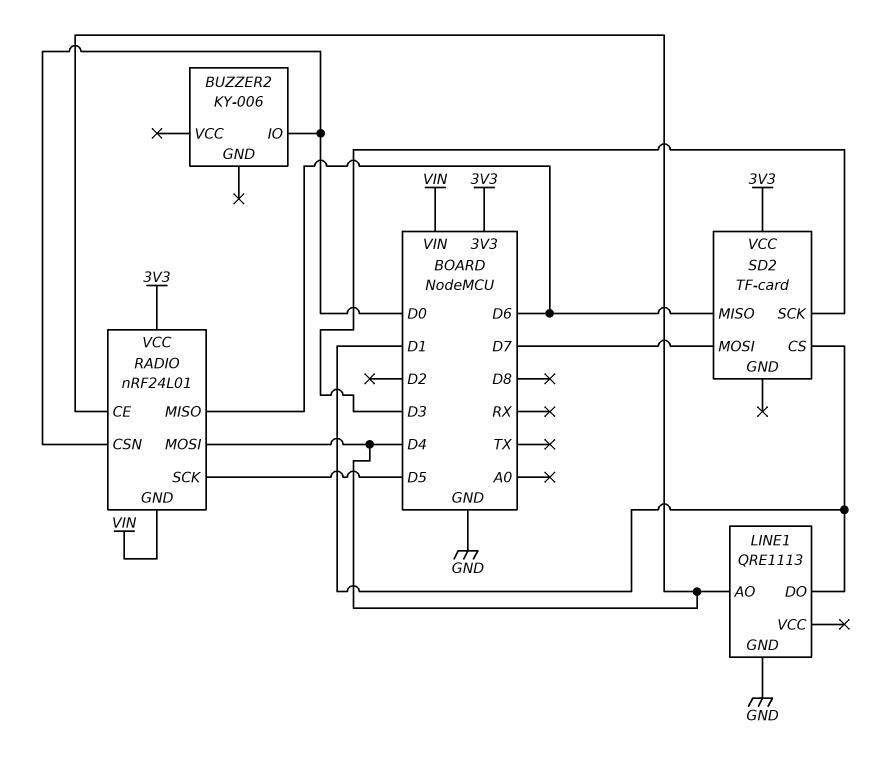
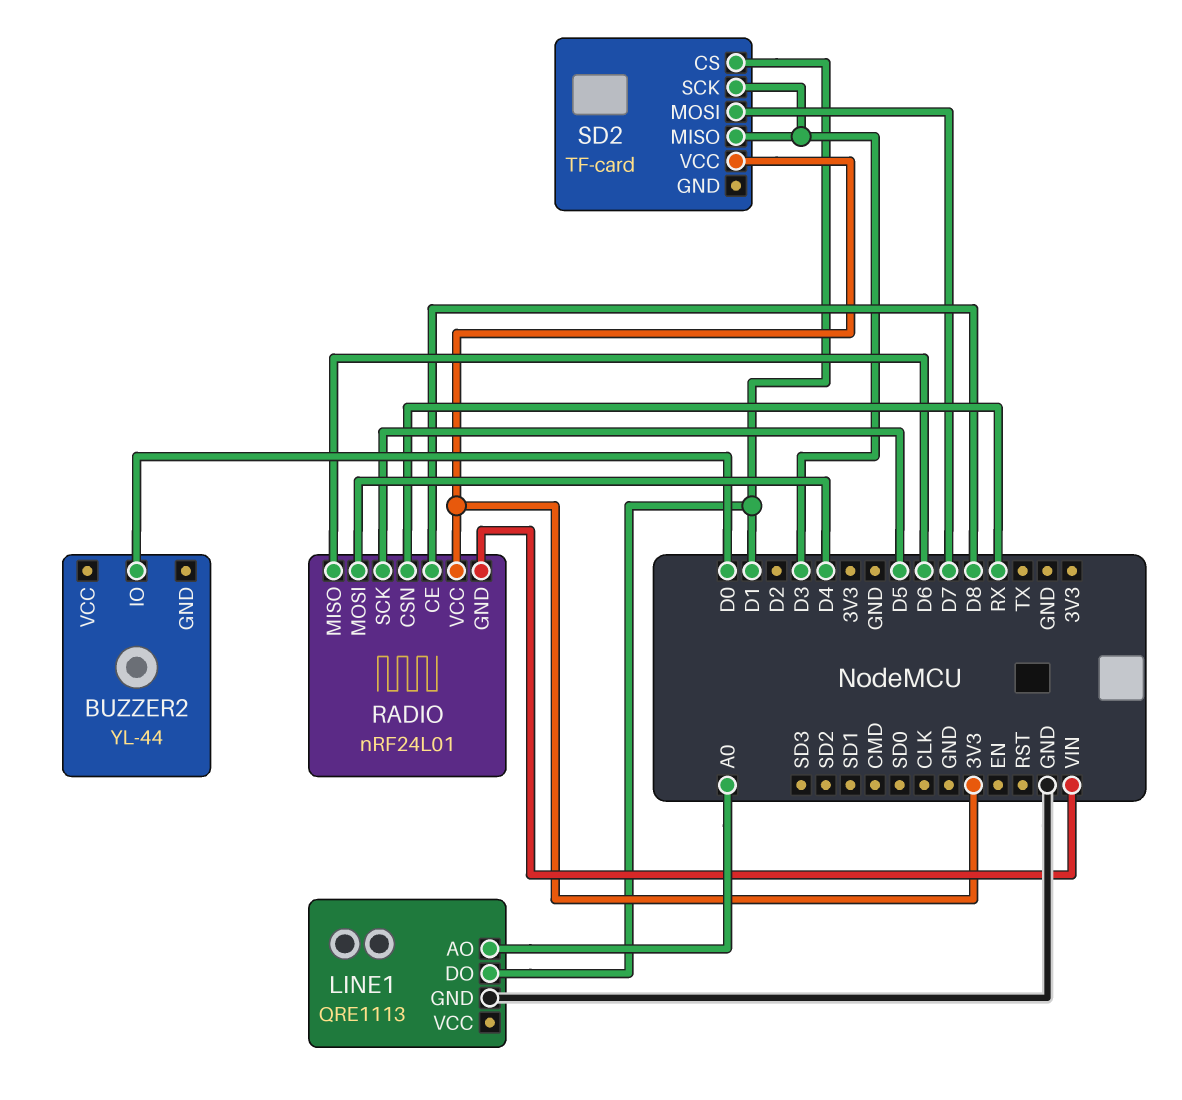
BUZZER2: KY-006 -> YL-44
LINE1 pin AO: D4 -> A0
RADIO pin CE: D4 -> D8
RADIO pin CSN: D0 -> RX
SD2 pin MISO: D6 -> D3

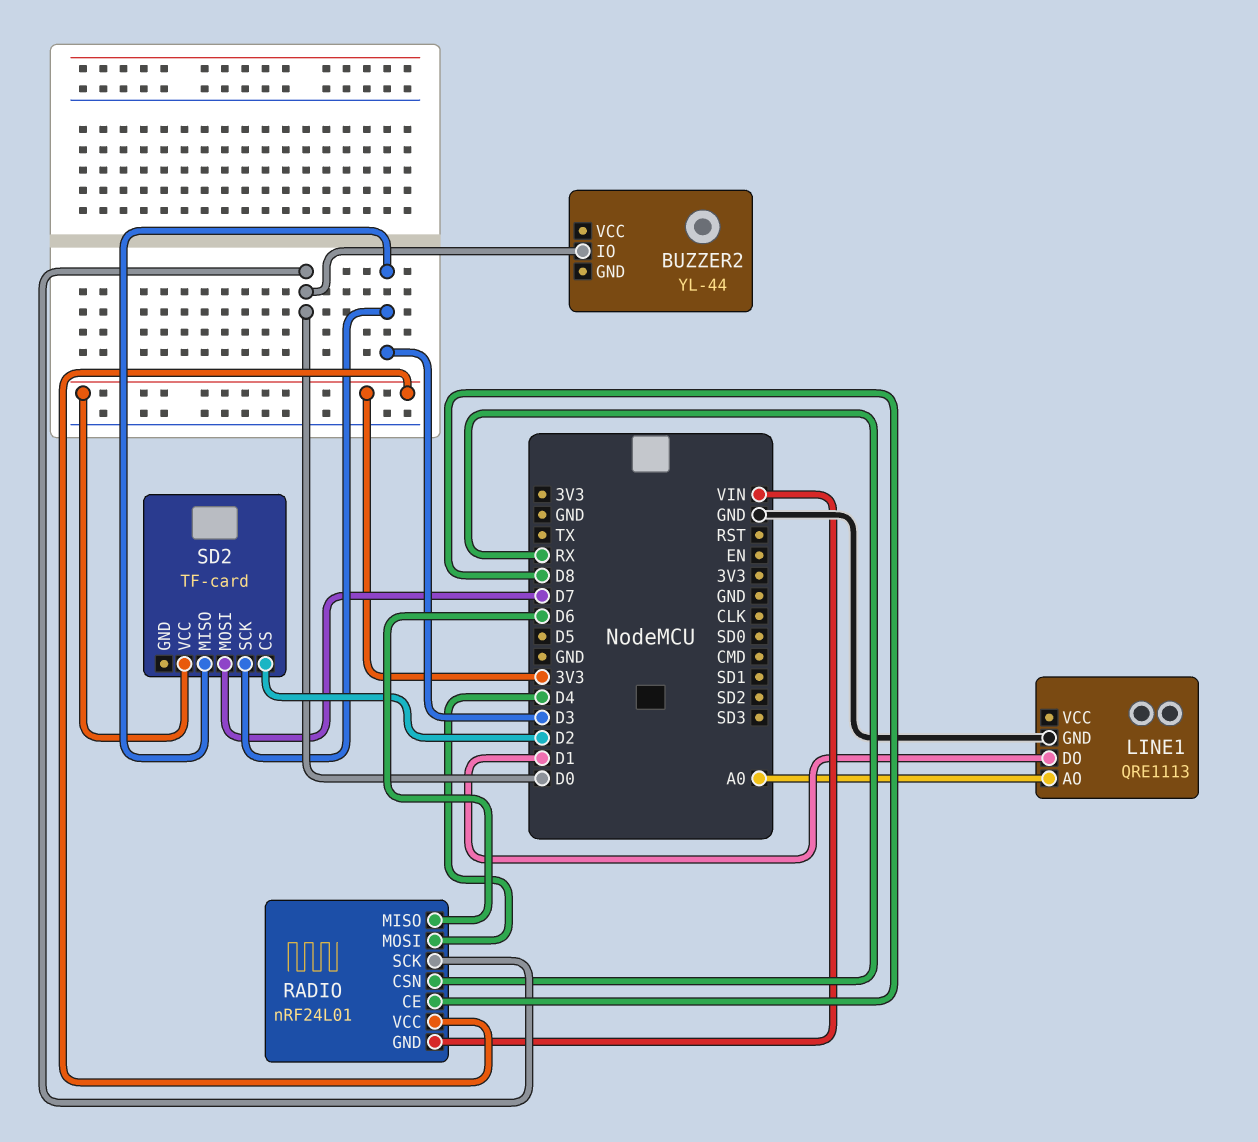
RADIO pin SCK: D5 -> D0
SD2 pin CS: D1 -> D2

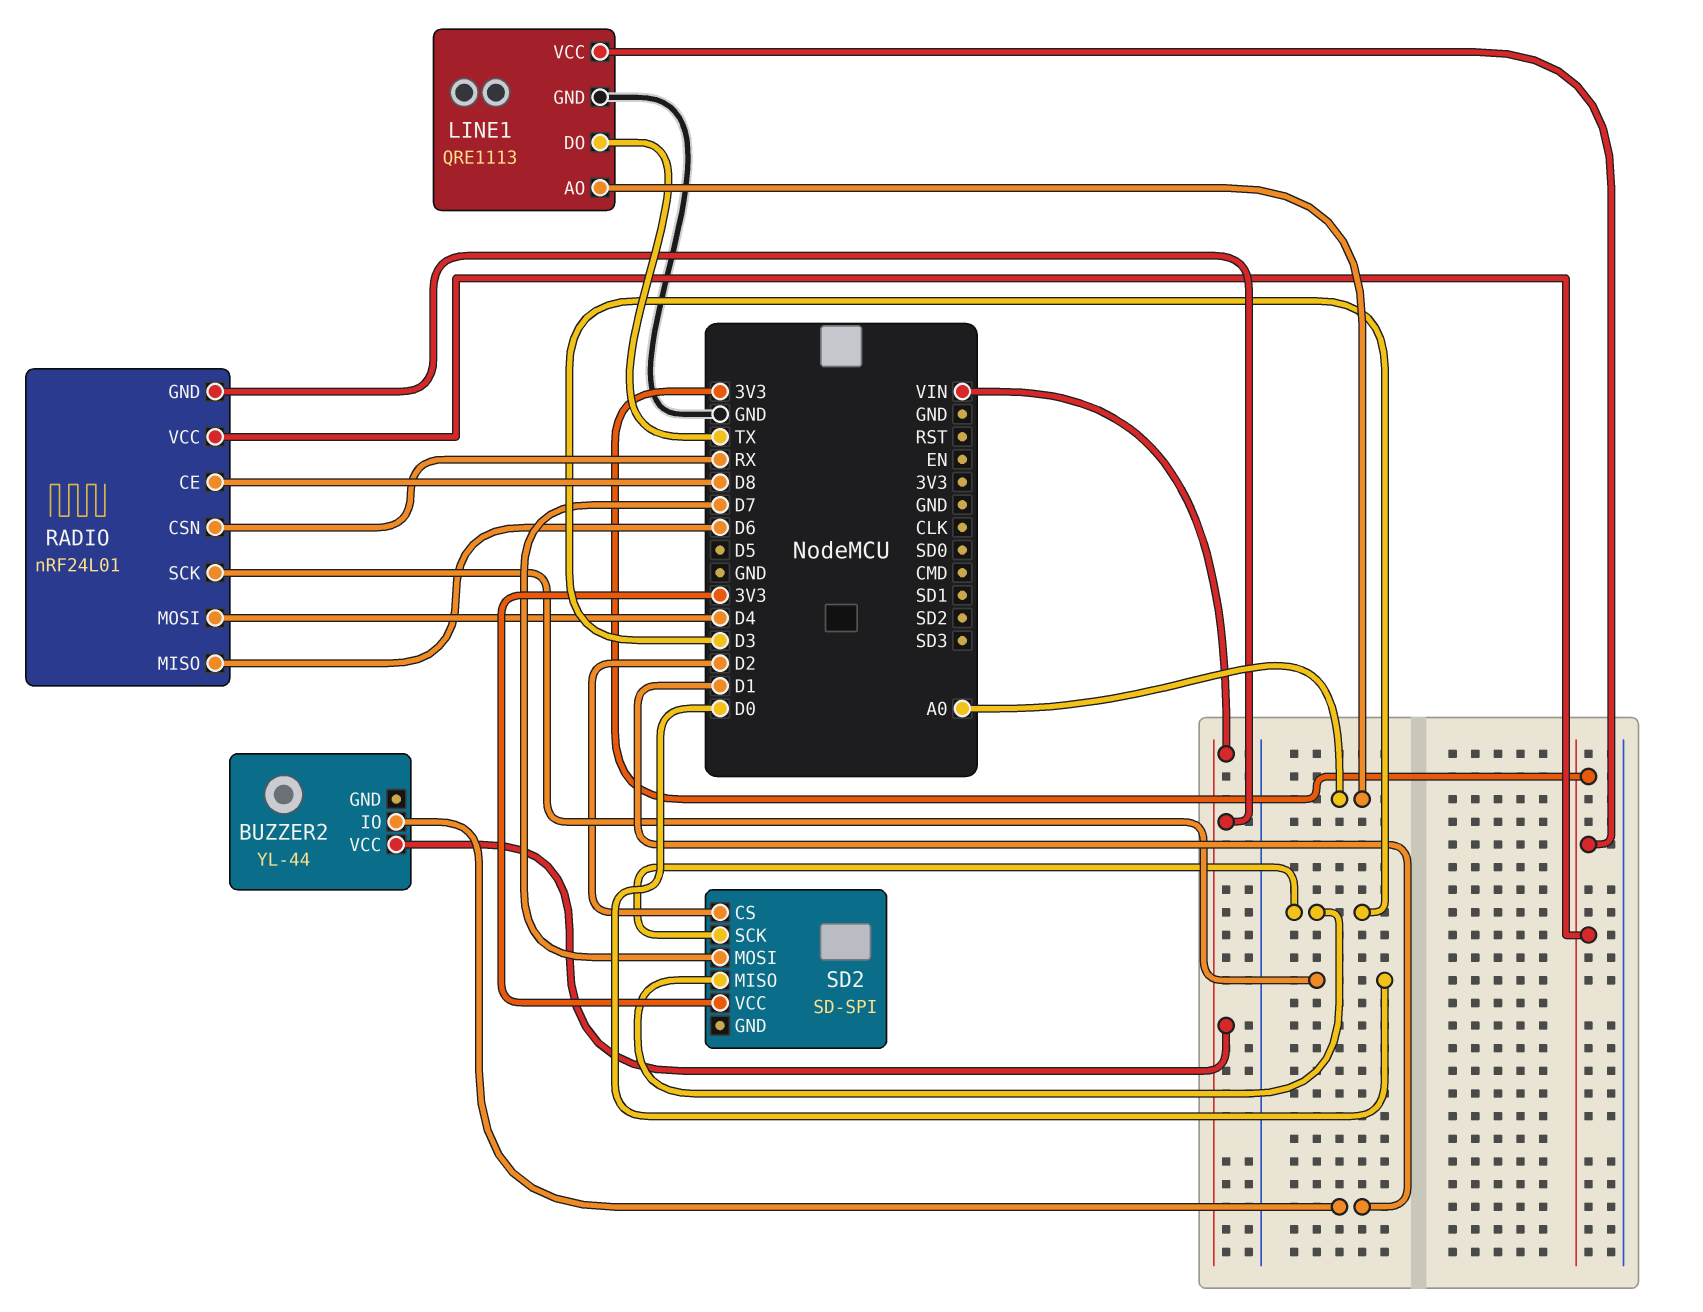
BUZZER2 pin IO: D0 -> D1
BUZZER2 pin VCC: none -> VIN
LINE1 pin DO: D1 -> TX
LINE1 pin VCC: none -> 3V3
SD2: TF-card -> SD-SPI

